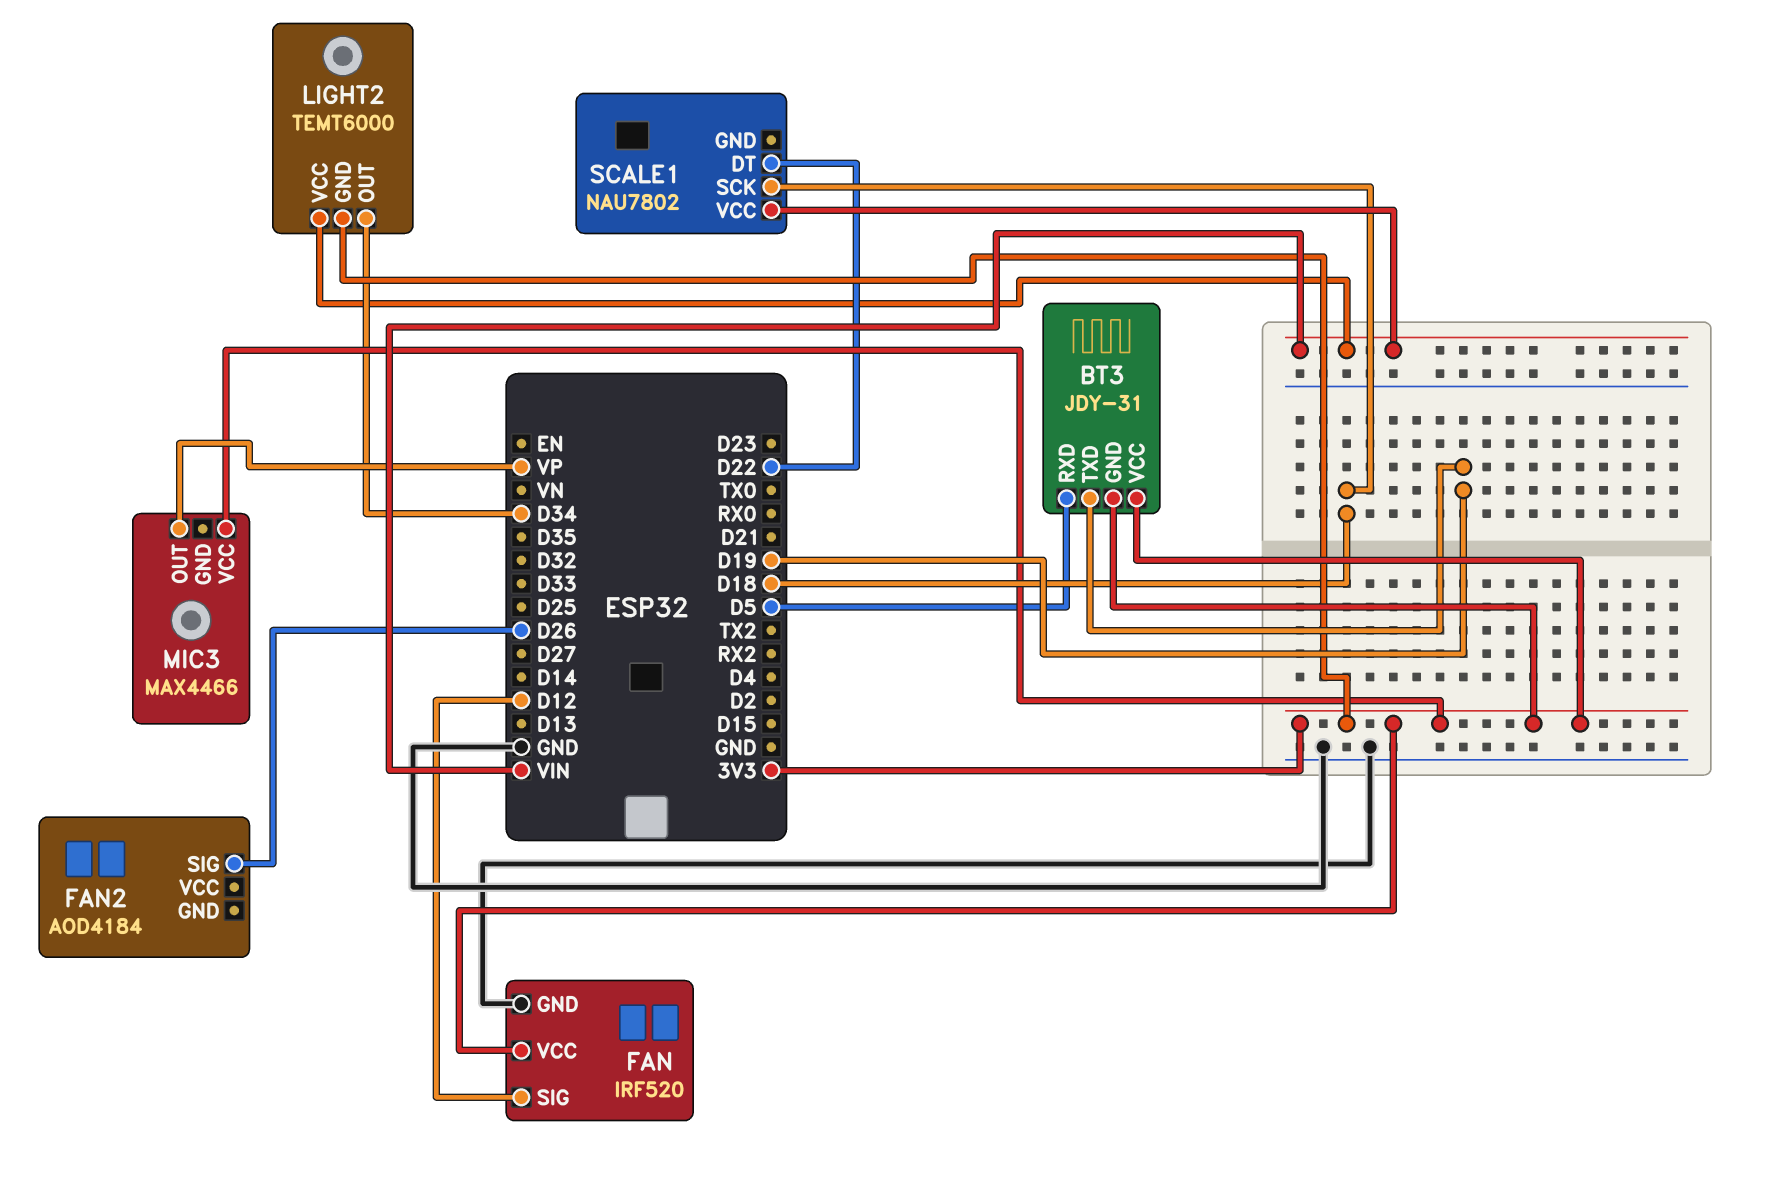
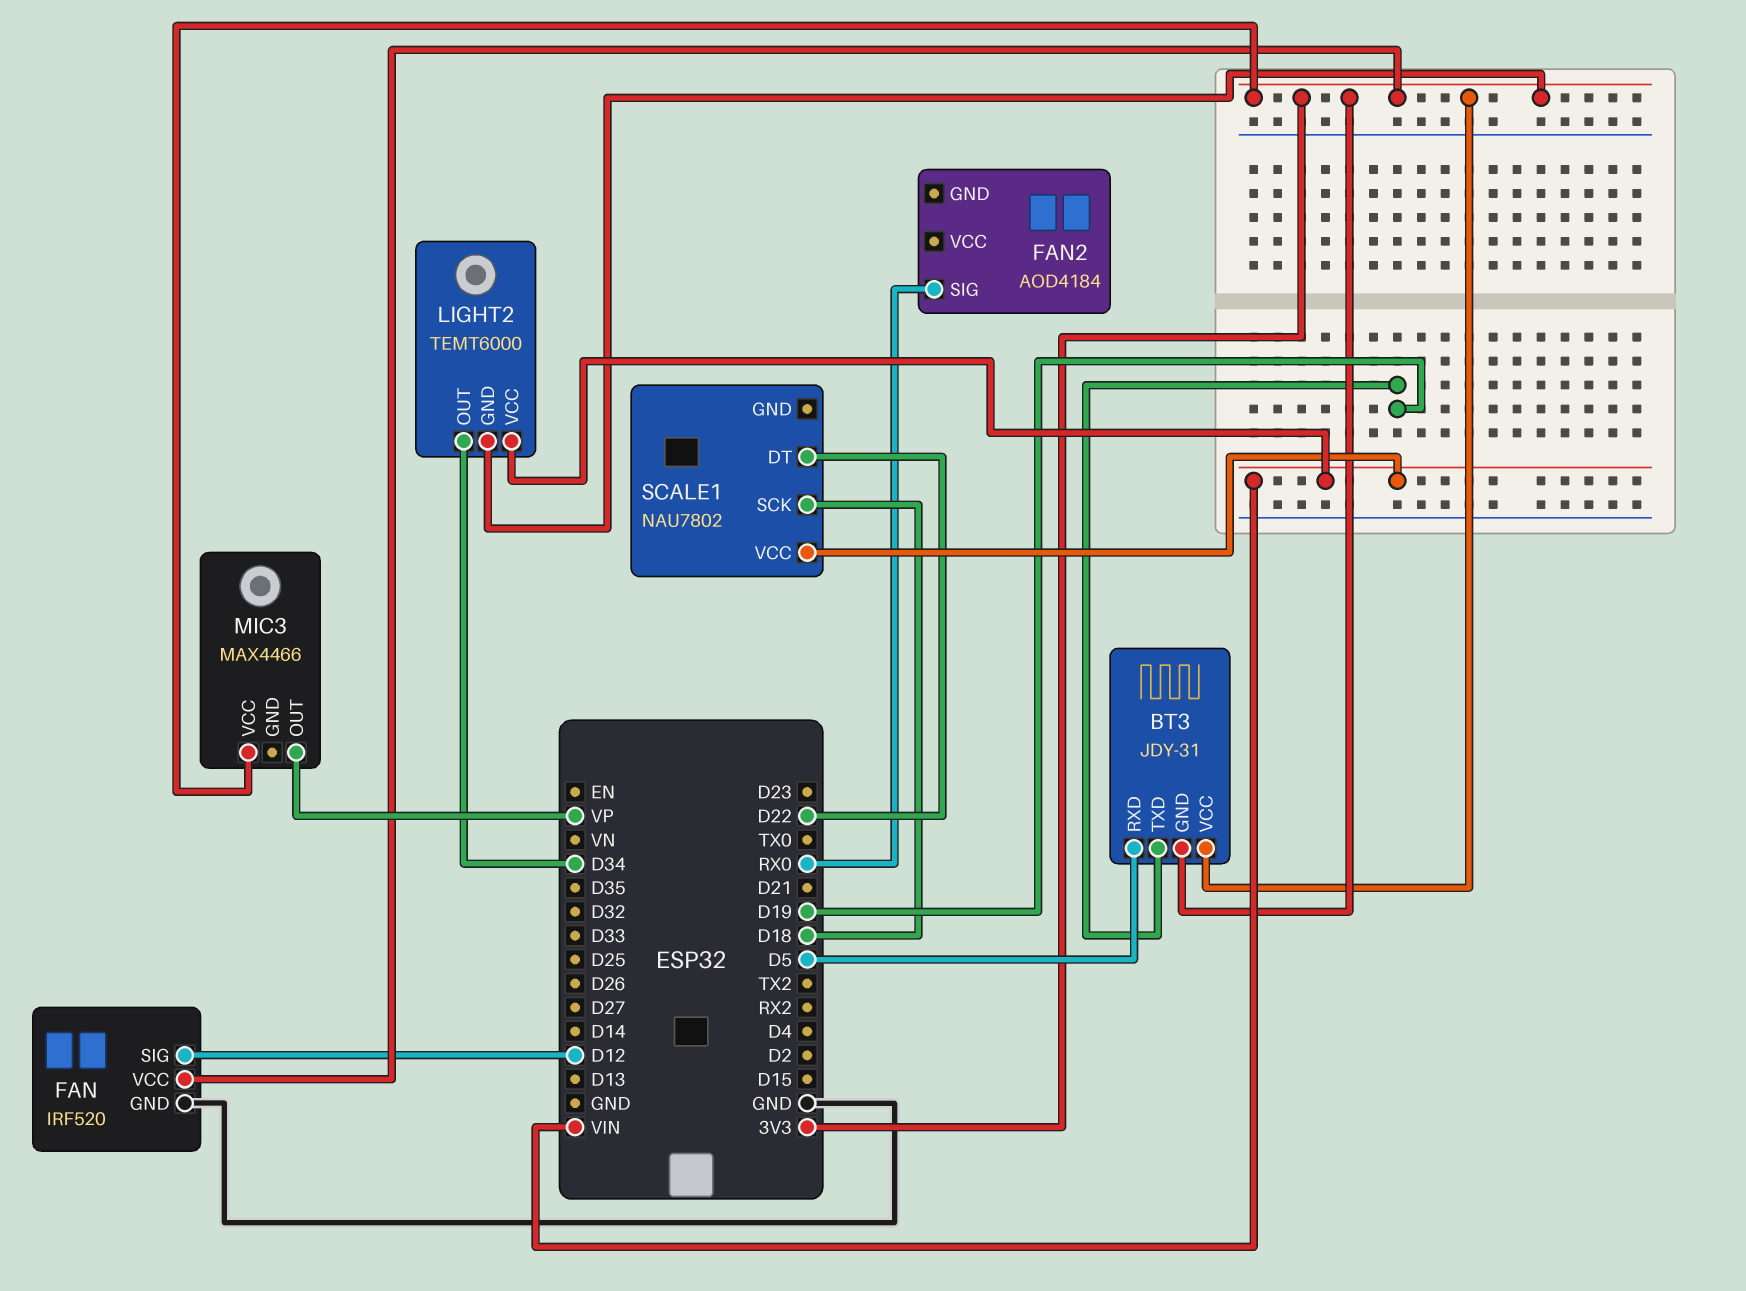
FAN2 pin SIG: D26 -> RX0

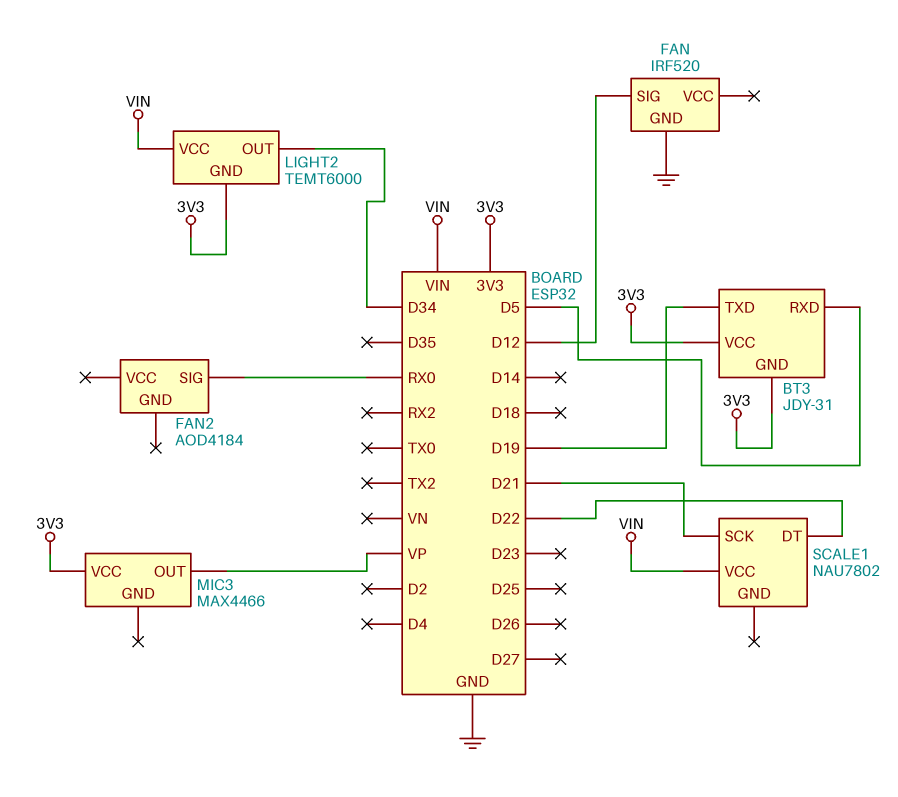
FAN pin VCC: 3V3 -> none
SCALE1 pin SCK: D18 -> D21

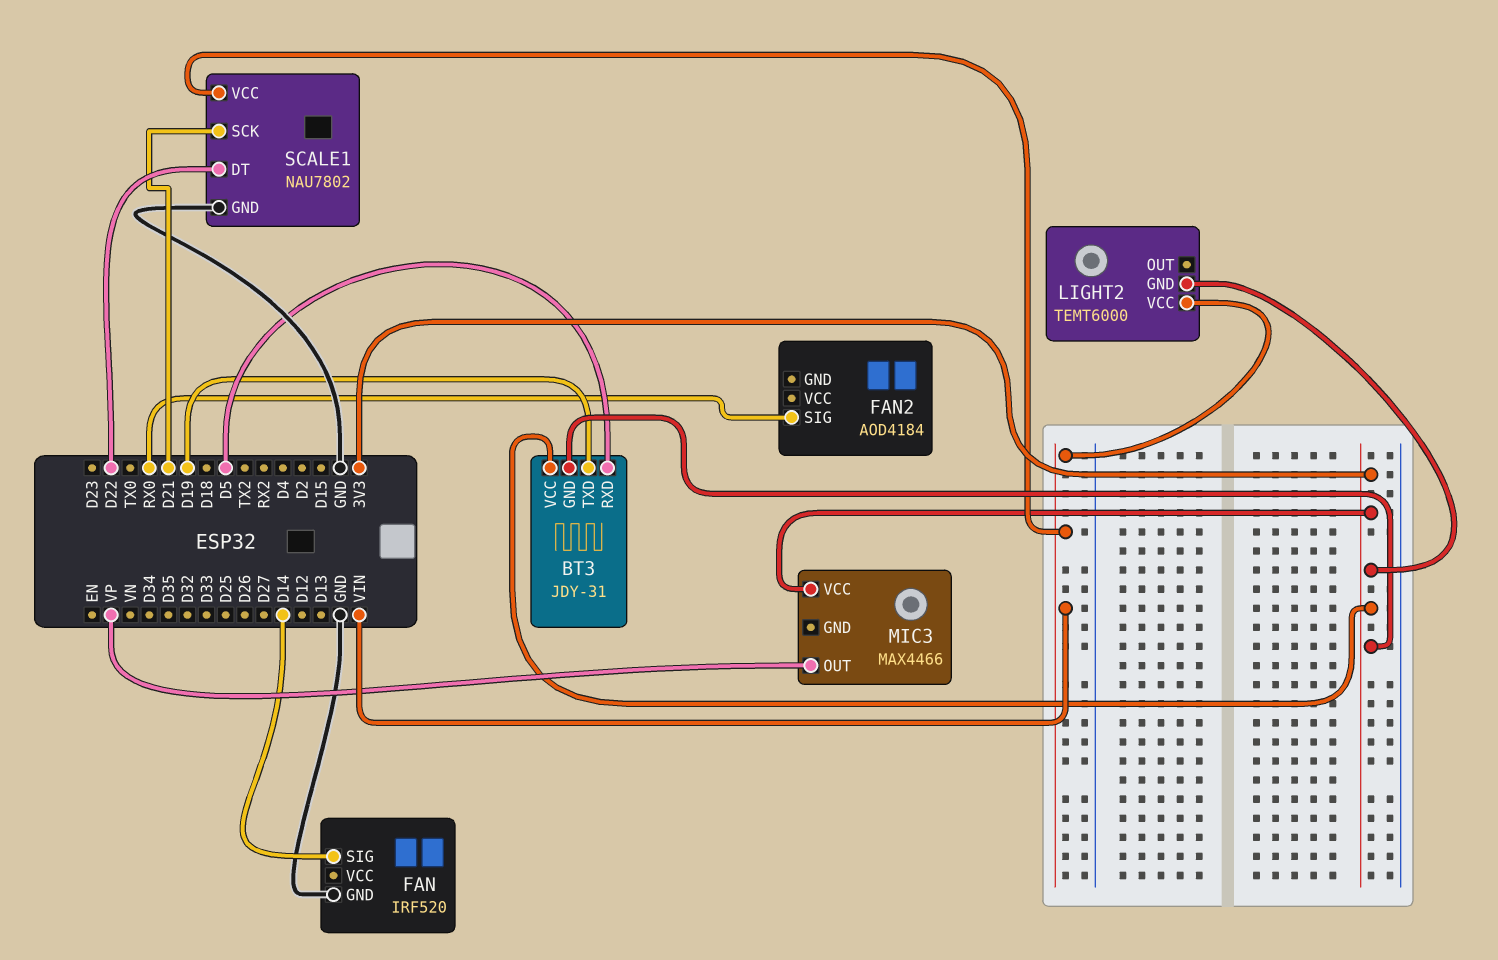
FAN pin SIG: D12 -> D14
LIGHT2 pin OUT: D34 -> none
SCALE1 pin GND: none -> GND

